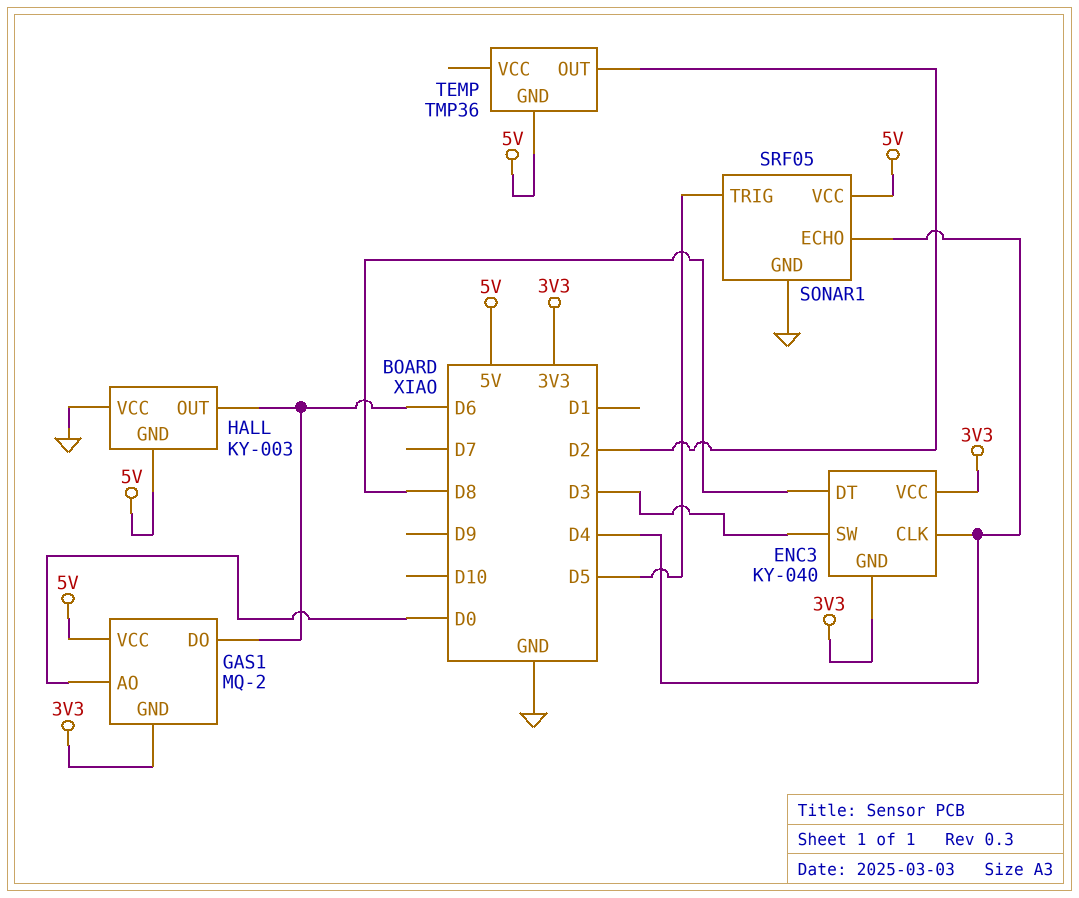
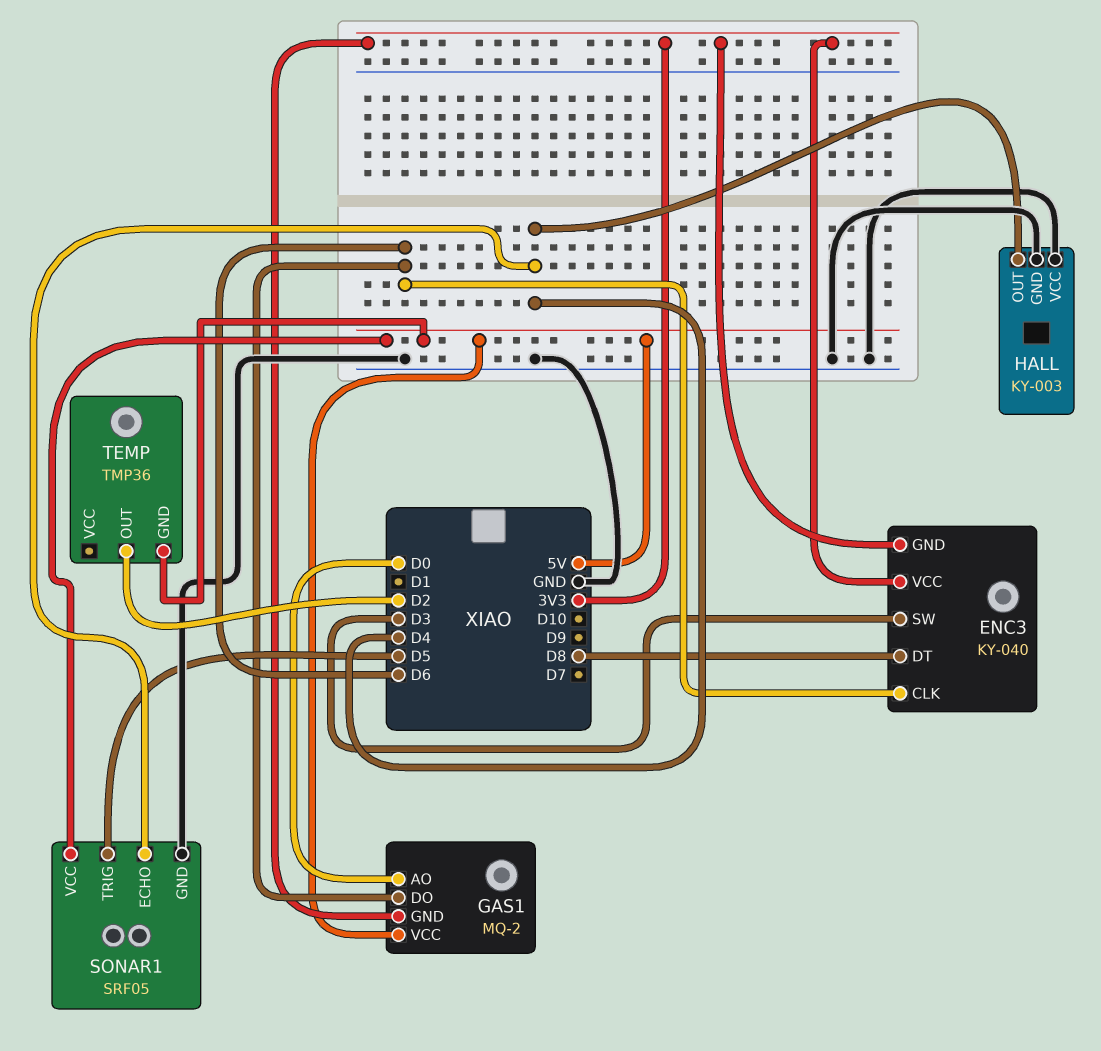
ENC3 pin CLK: D4 -> D6
HALL pin GND: 5V -> GND
HALL pin OUT: D6 -> D4

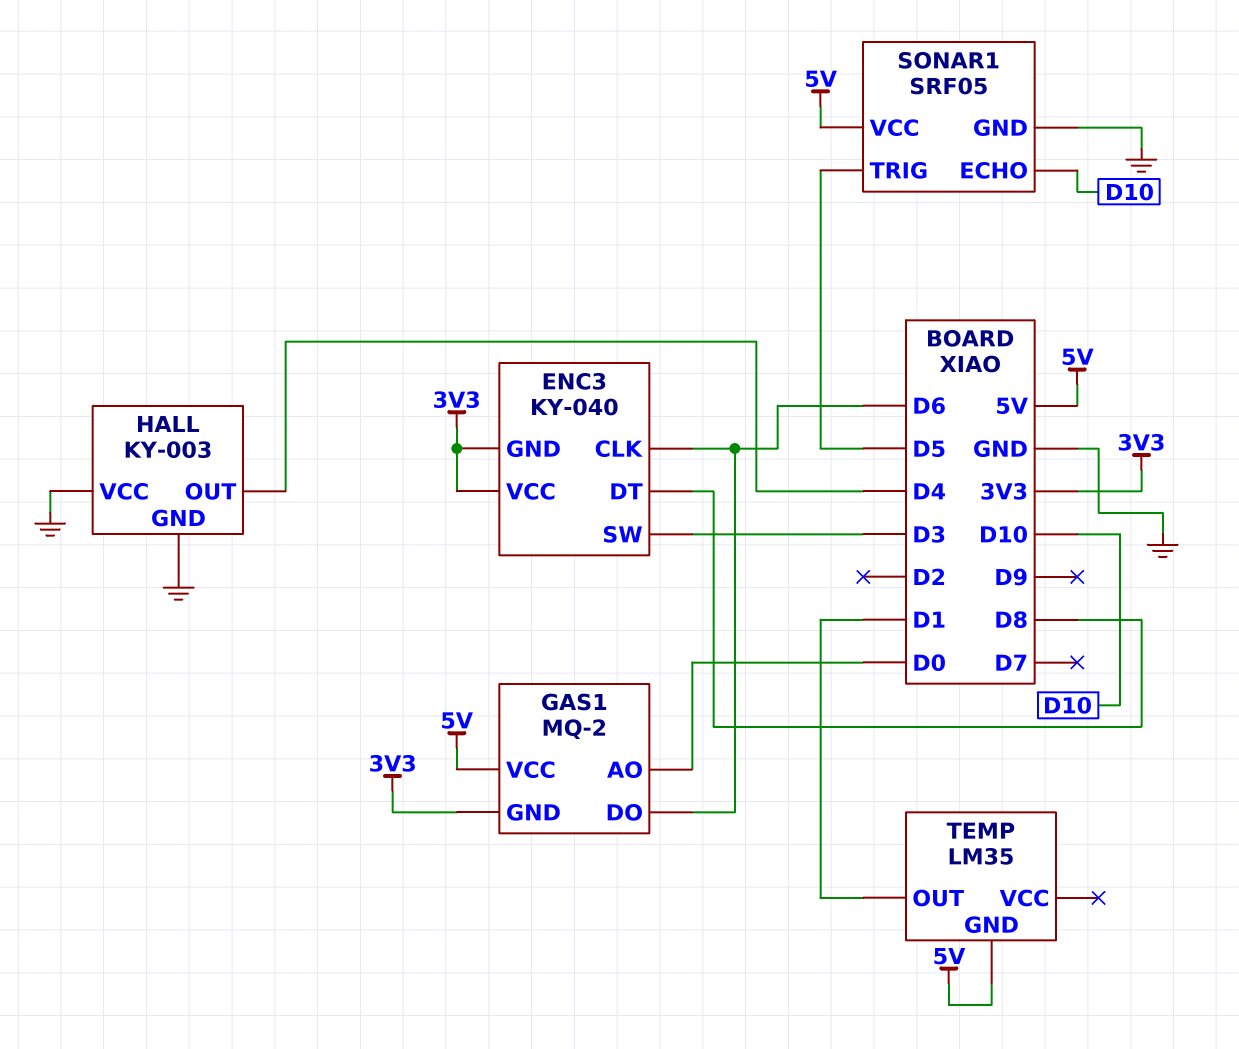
SONAR1 pin ECHO: D4 -> D10
TEMP: TMP36 -> LM35
TEMP pin OUT: D2 -> D1

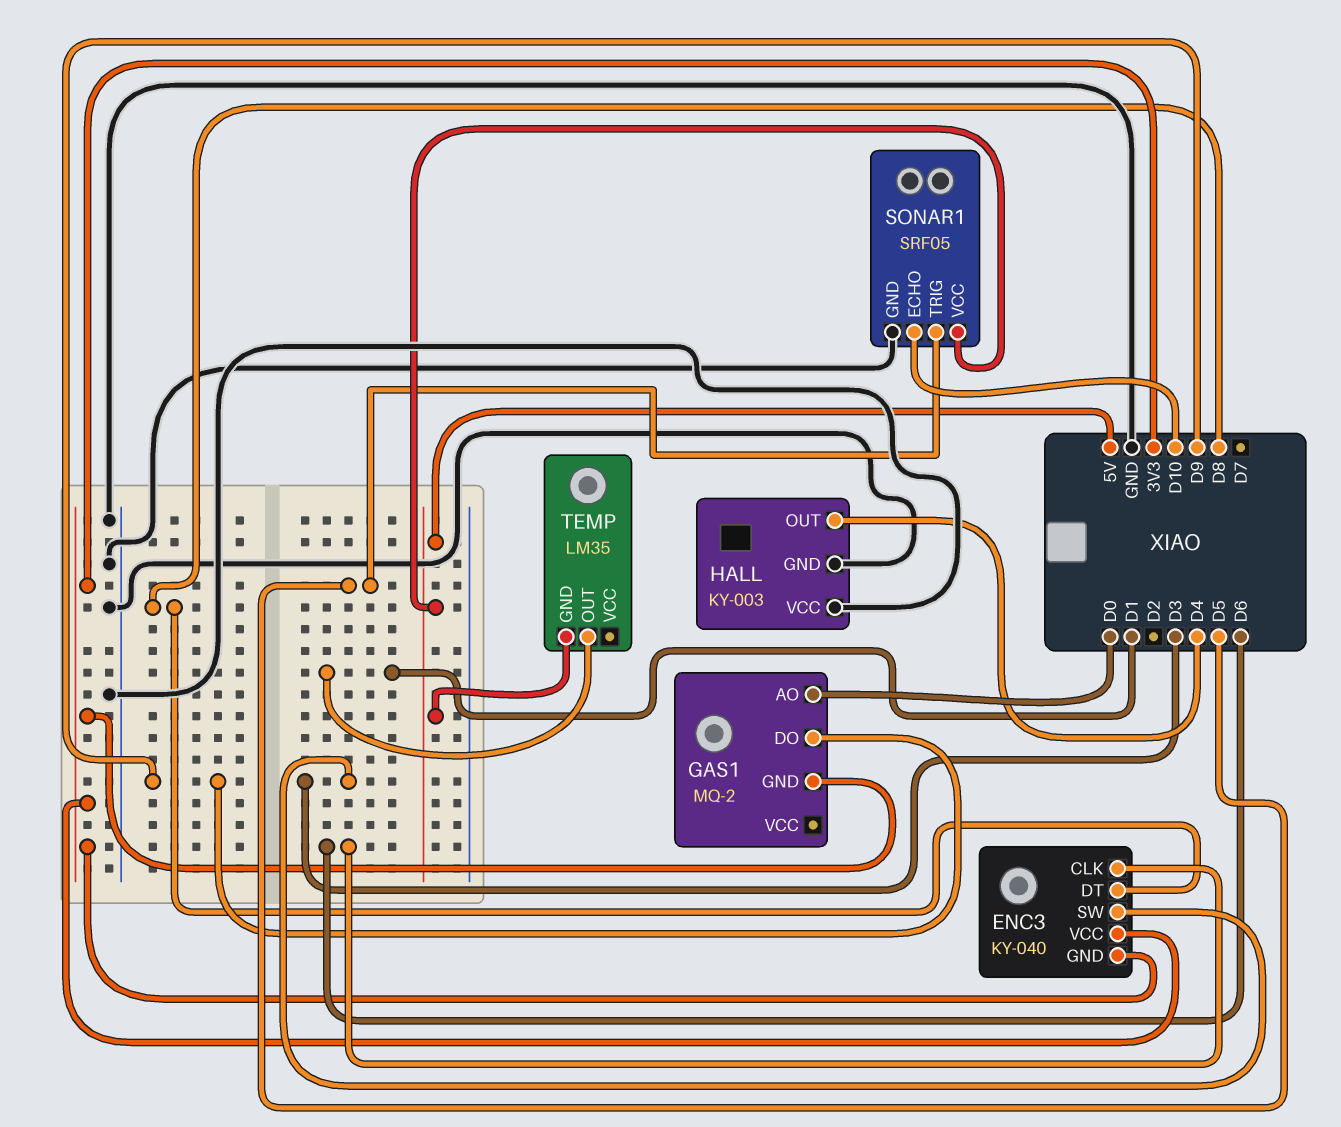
GAS1 pin DO: D6 -> D9
GAS1 pin VCC: 5V -> none

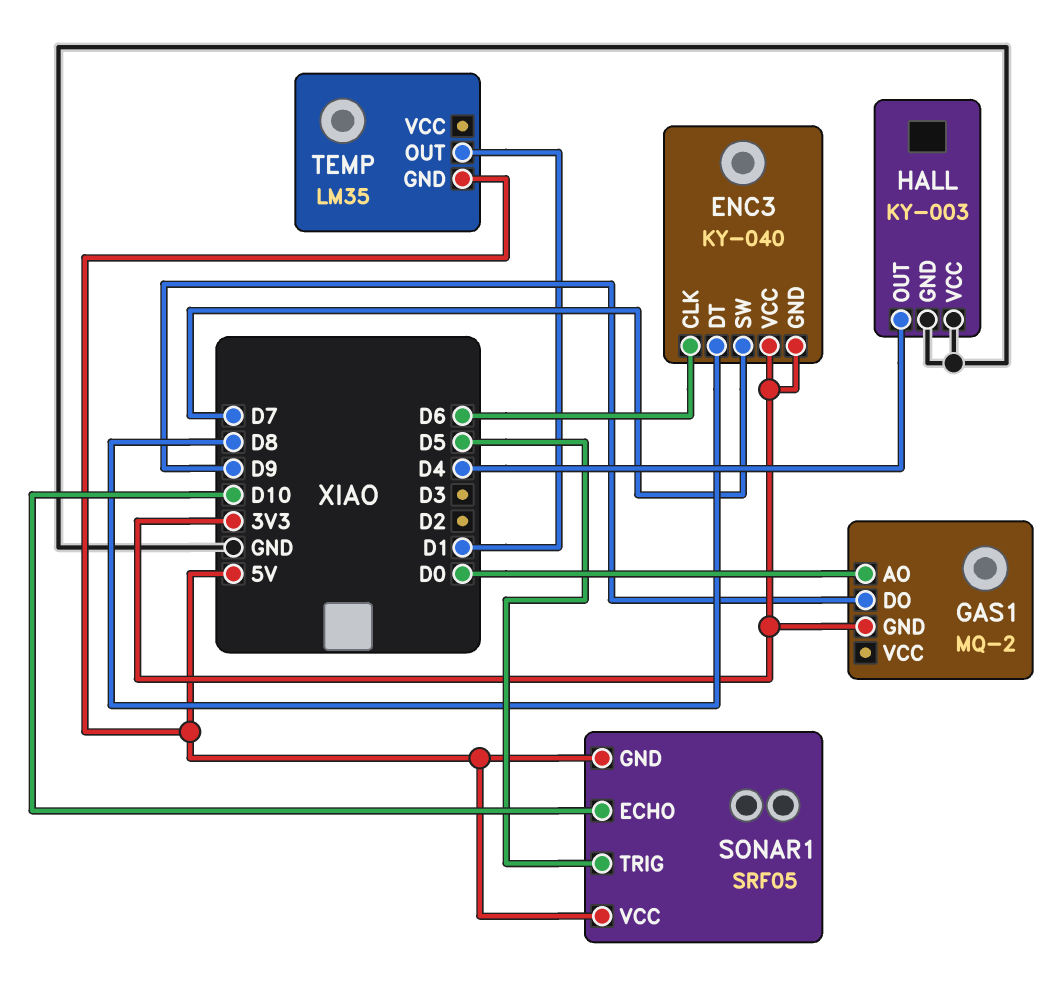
ENC3 pin SW: D3 -> D7
SONAR1 pin GND: GND -> 5V

